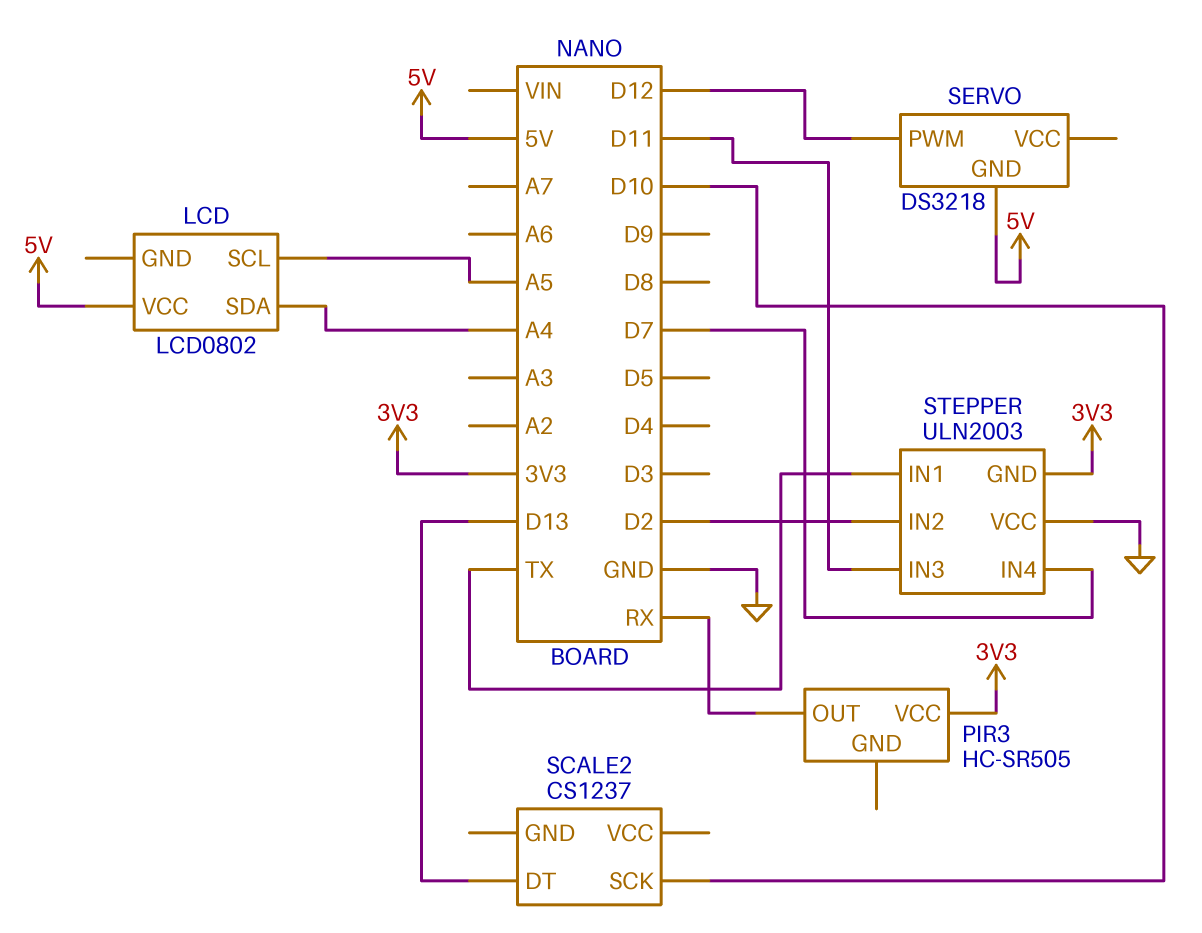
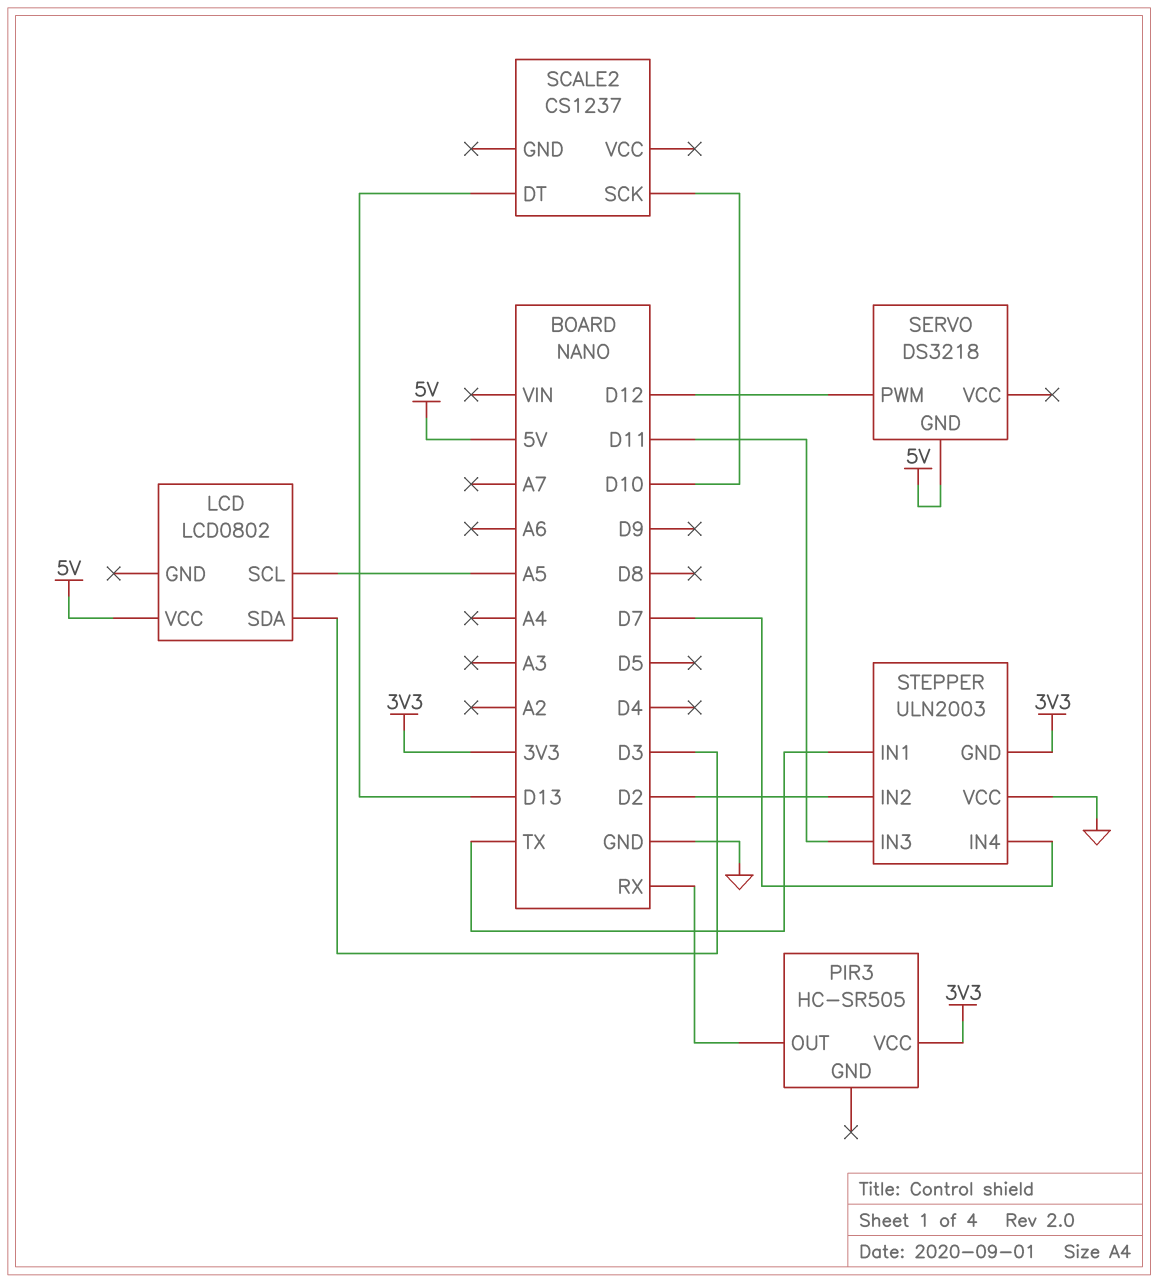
LCD pin SDA: A4 -> D3

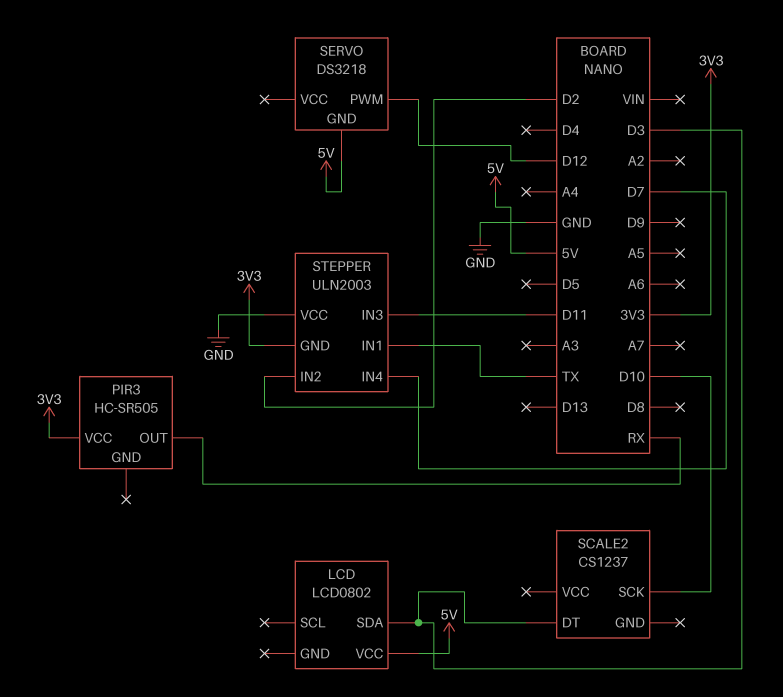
LCD pin SCL: A5 -> none
SCALE2 pin DT: D13 -> D3

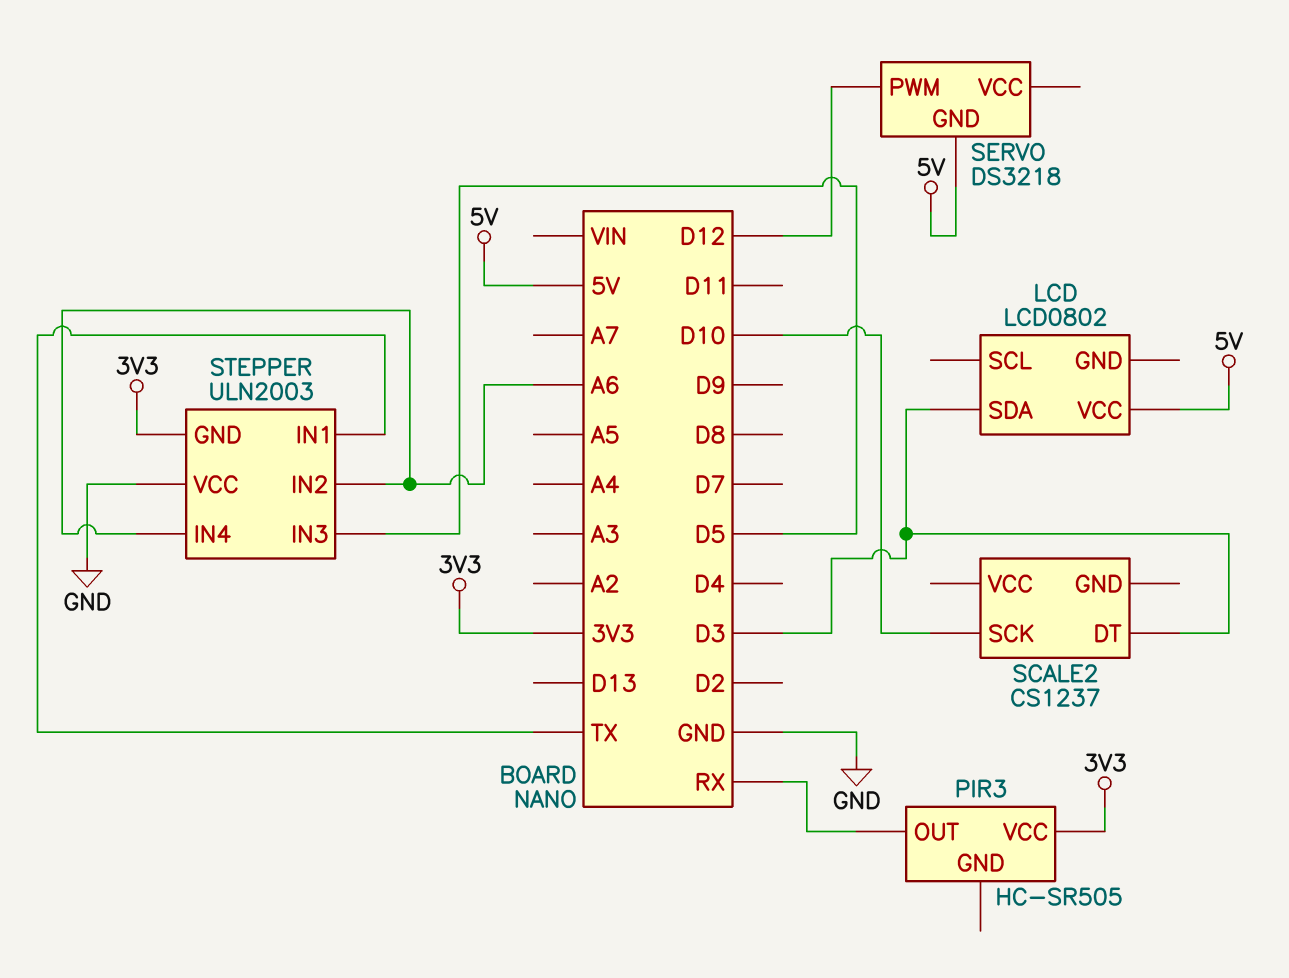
STEPPER pin IN2: D2 -> A6
STEPPER pin IN3: D11 -> D5
STEPPER pin IN4: D7 -> A6

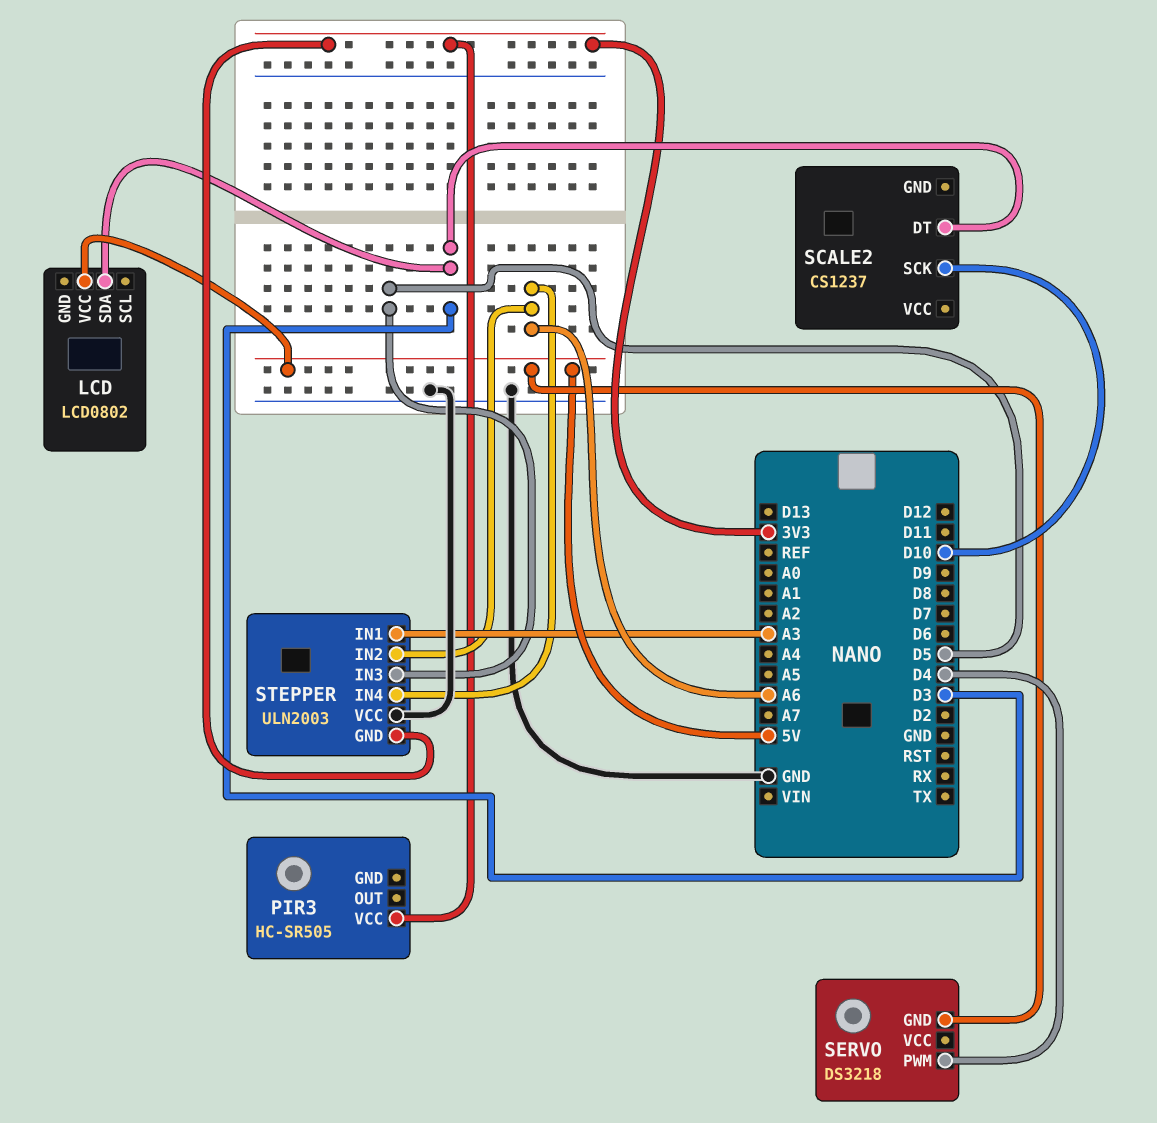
PIR3 pin OUT: RX -> none
SERVO pin PWM: D12 -> D4
STEPPER pin IN1: TX -> A3

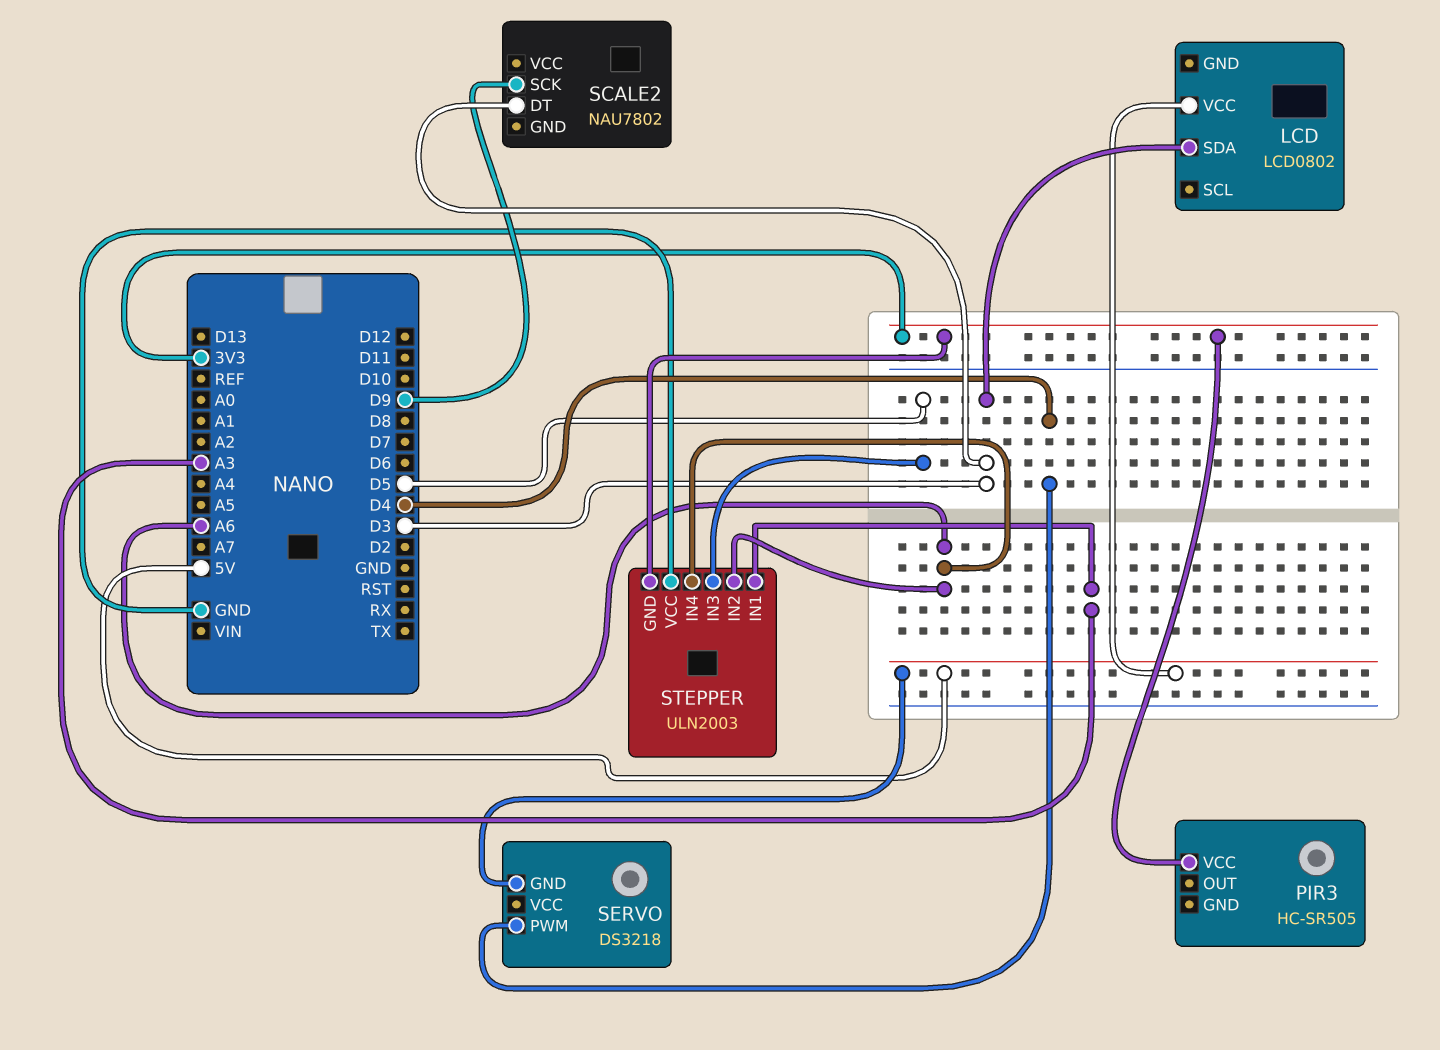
SCALE2: CS1237 -> NAU7802
SCALE2 pin SCK: D10 -> D9

